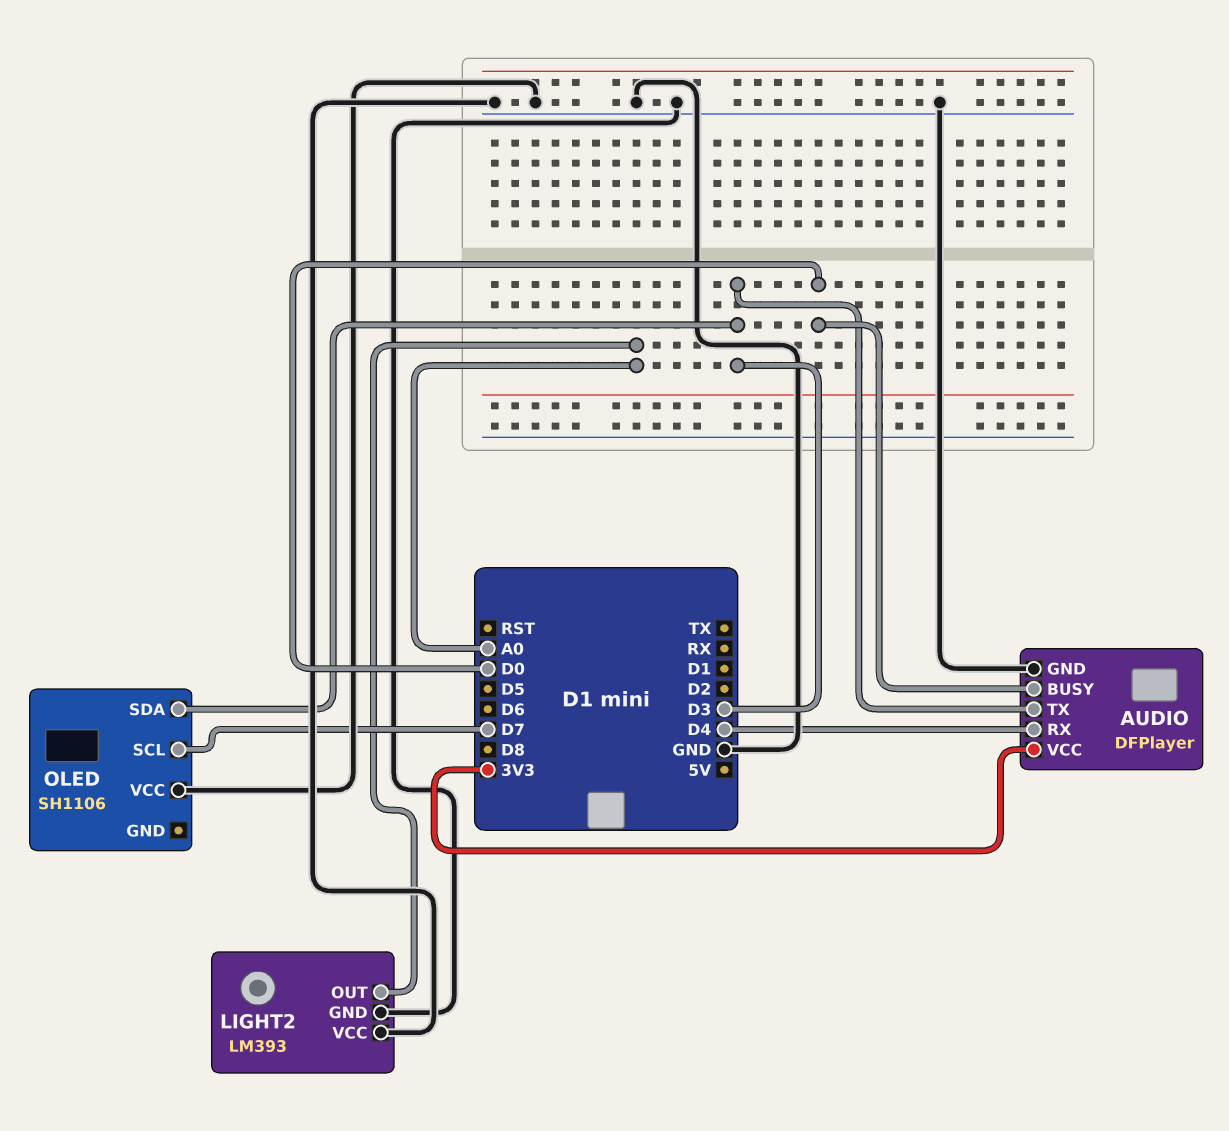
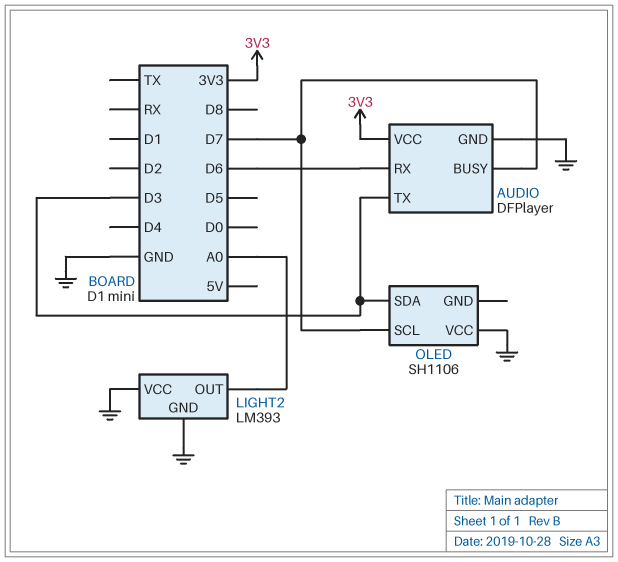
AUDIO pin BUSY: D0 -> D7
AUDIO pin RX: D4 -> D6

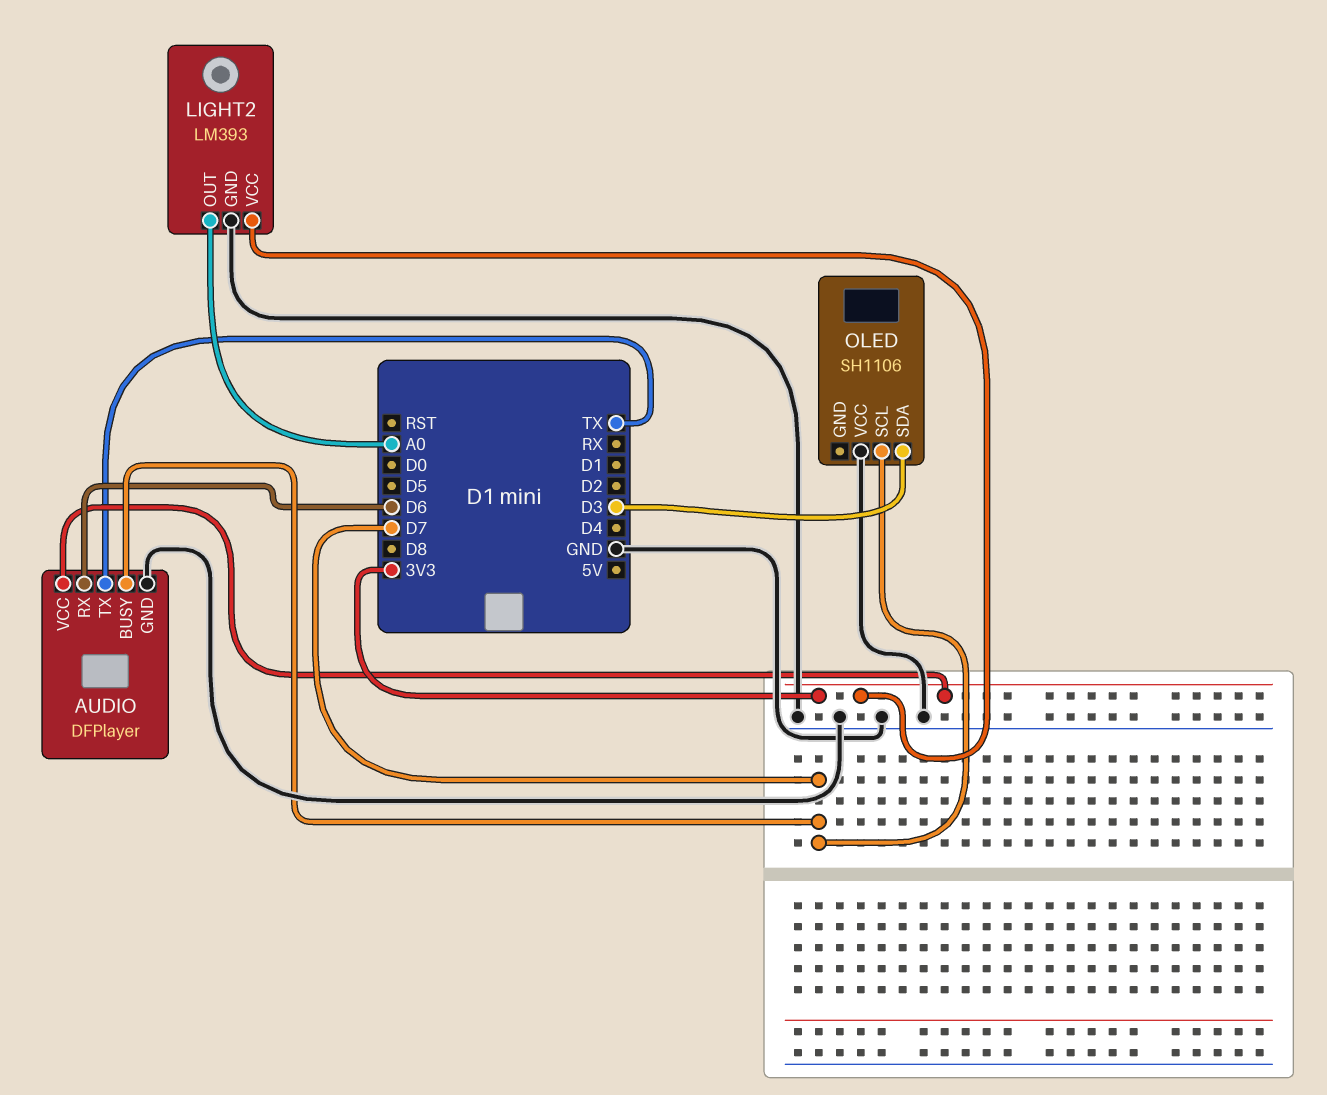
AUDIO pin TX: D3 -> TX
LIGHT2 pin VCC: GND -> 3V3

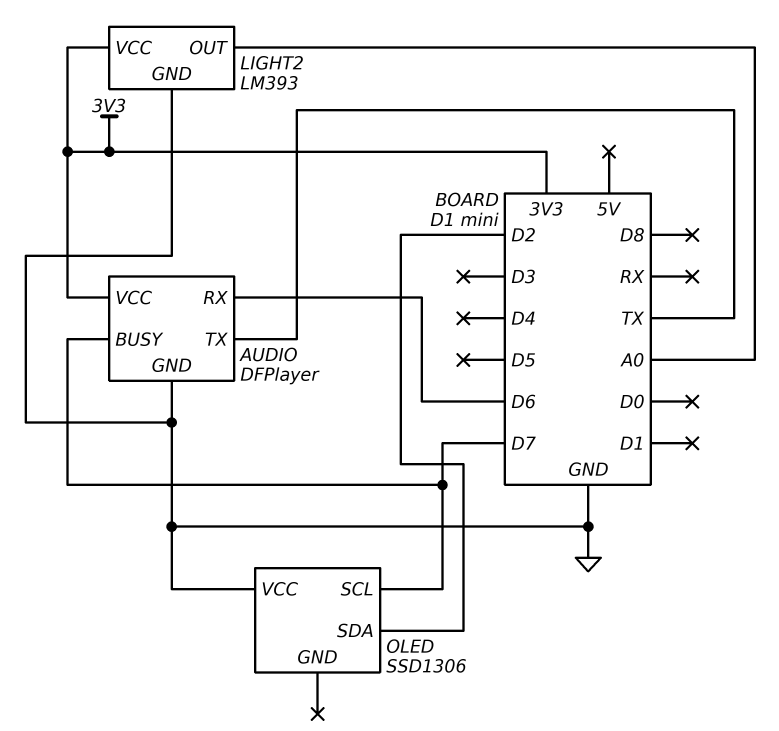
OLED: SH1106 -> SSD1306
OLED pin SDA: D3 -> D2

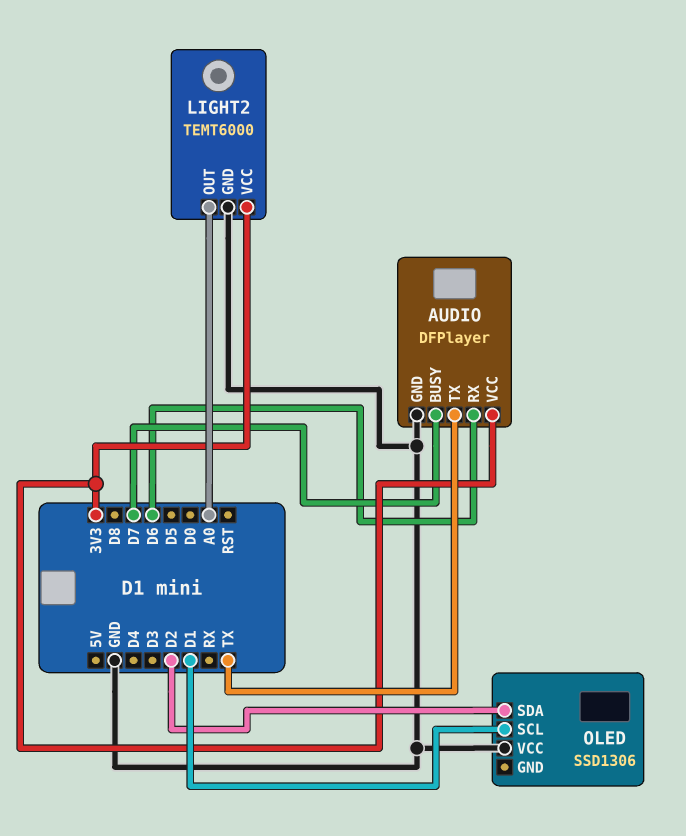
LIGHT2: LM393 -> TEMT6000
OLED pin SCL: D7 -> D1

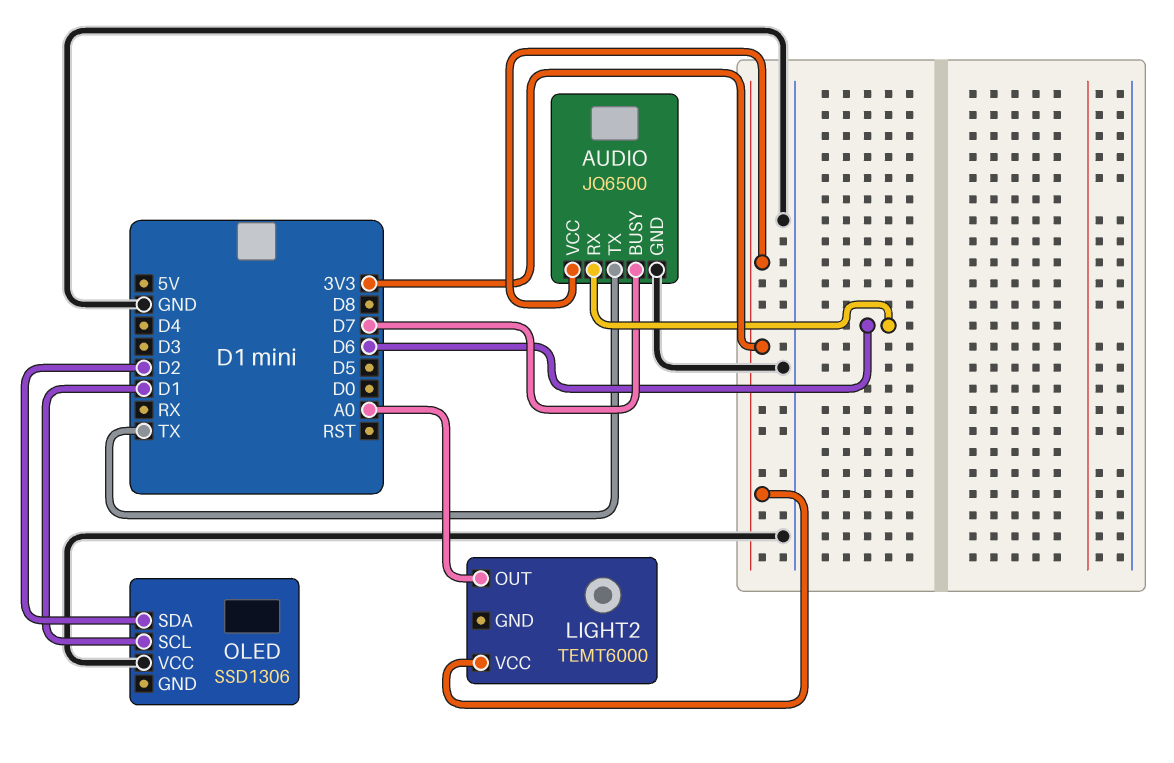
AUDIO: DFPlayer -> JQ6500
LIGHT2 pin GND: GND -> none

